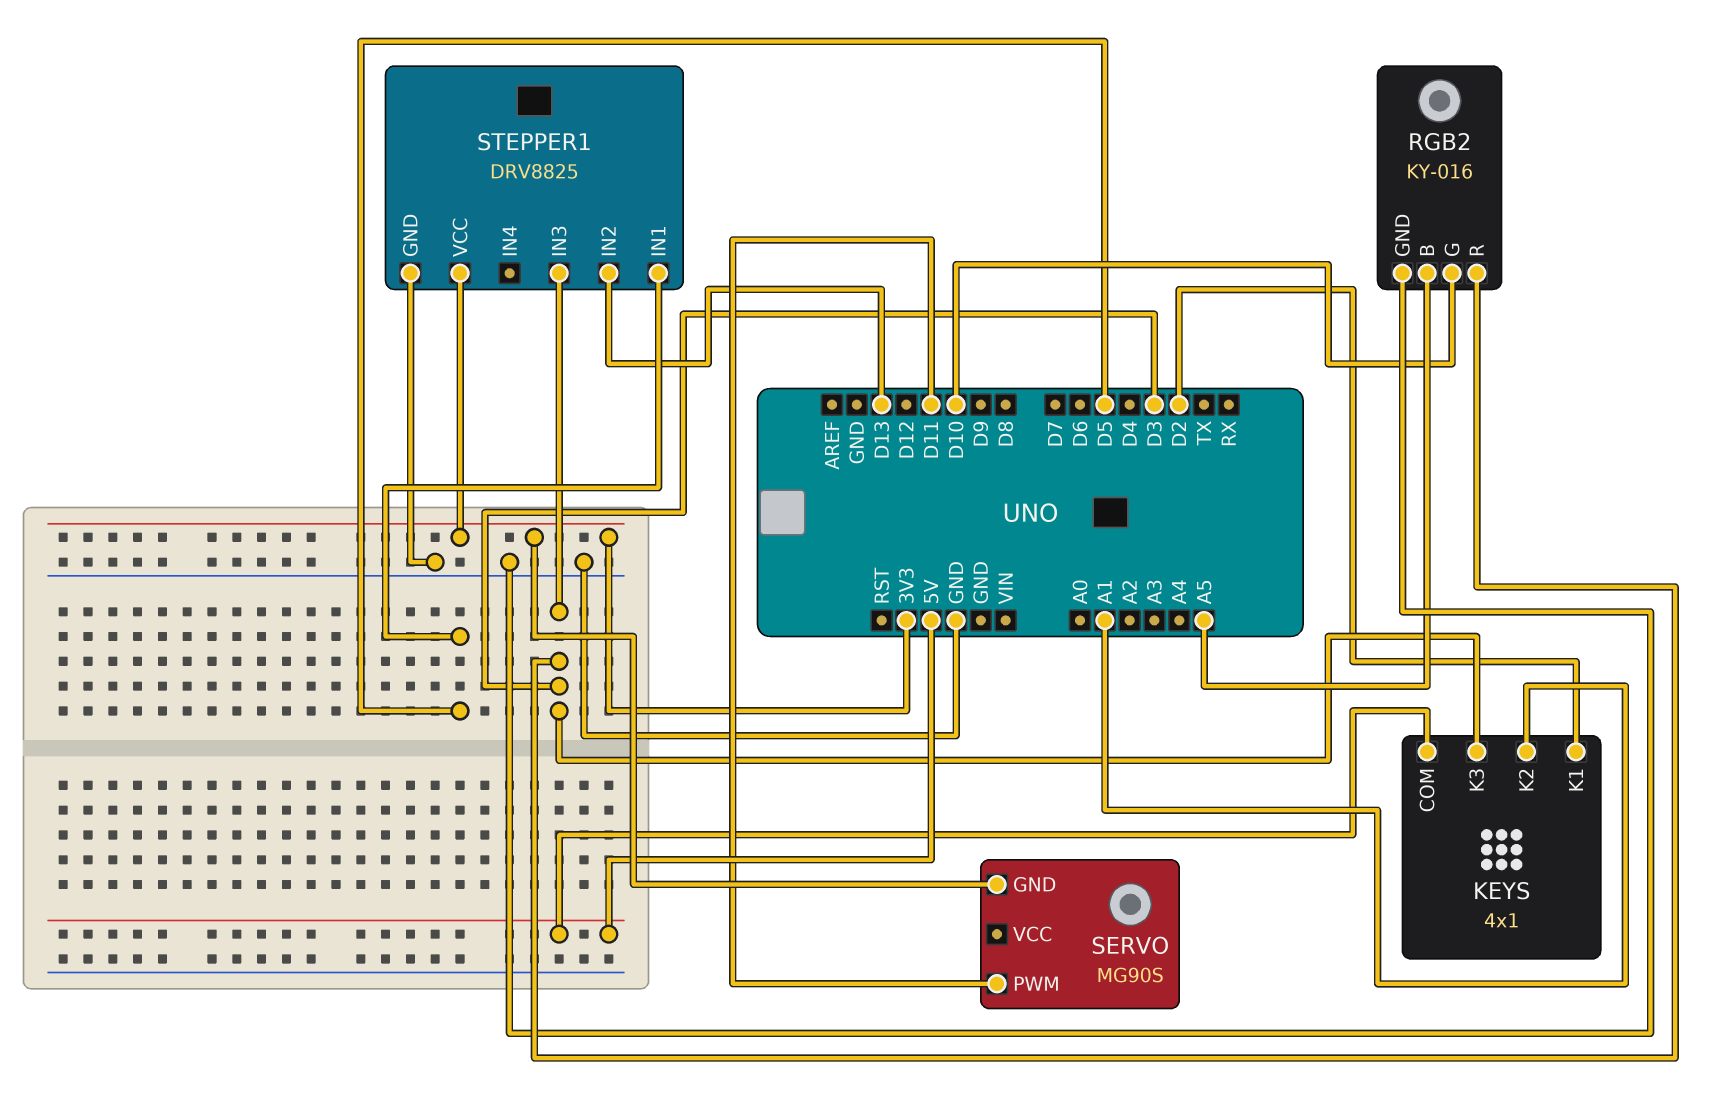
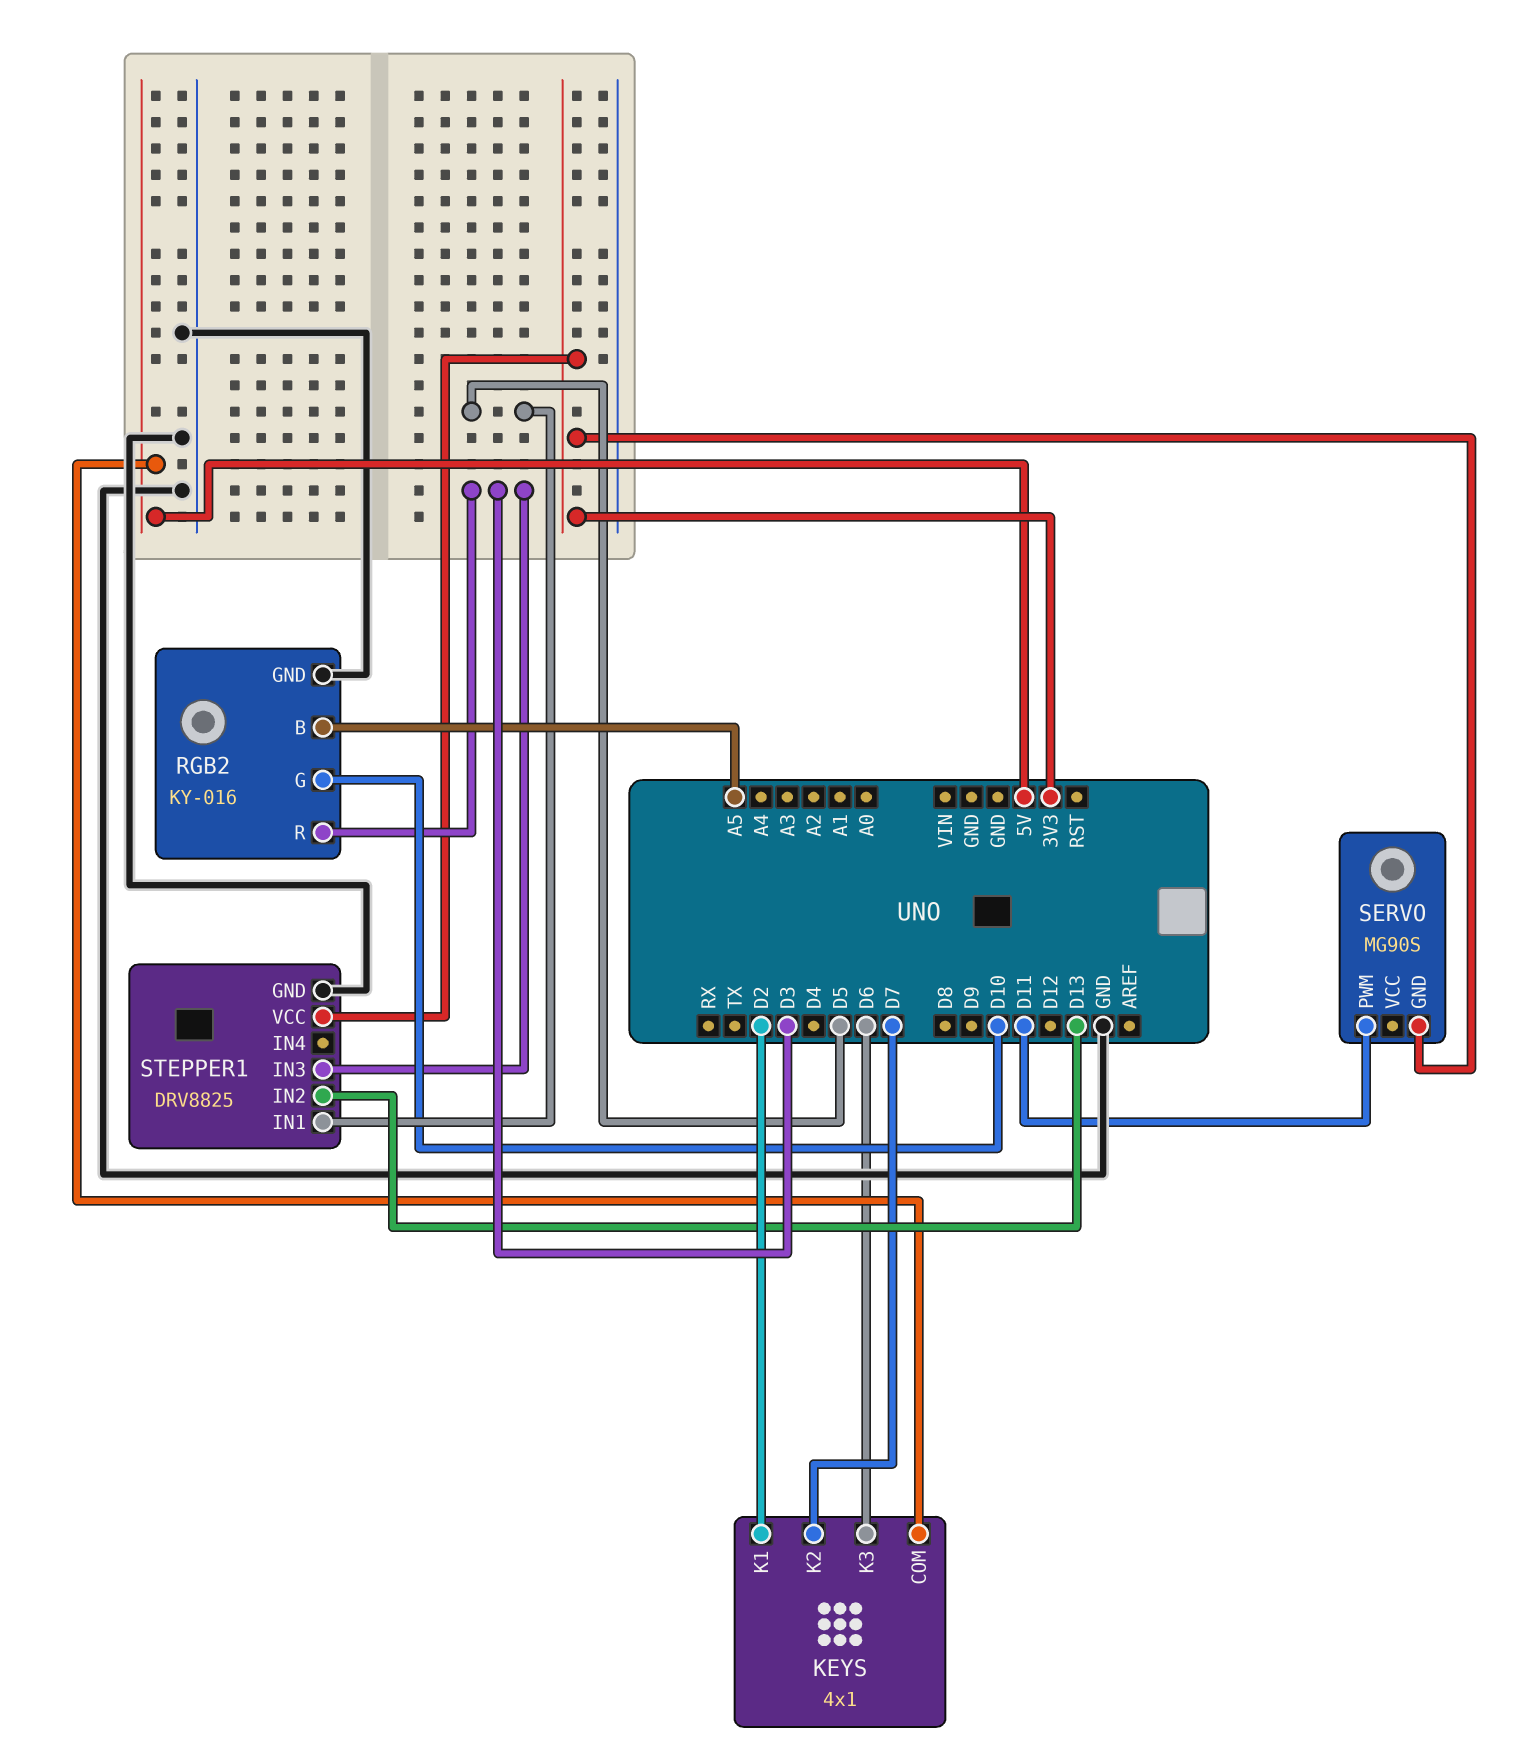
KEYS pin K2: A1 -> D7
KEYS pin K3: D3 -> D6

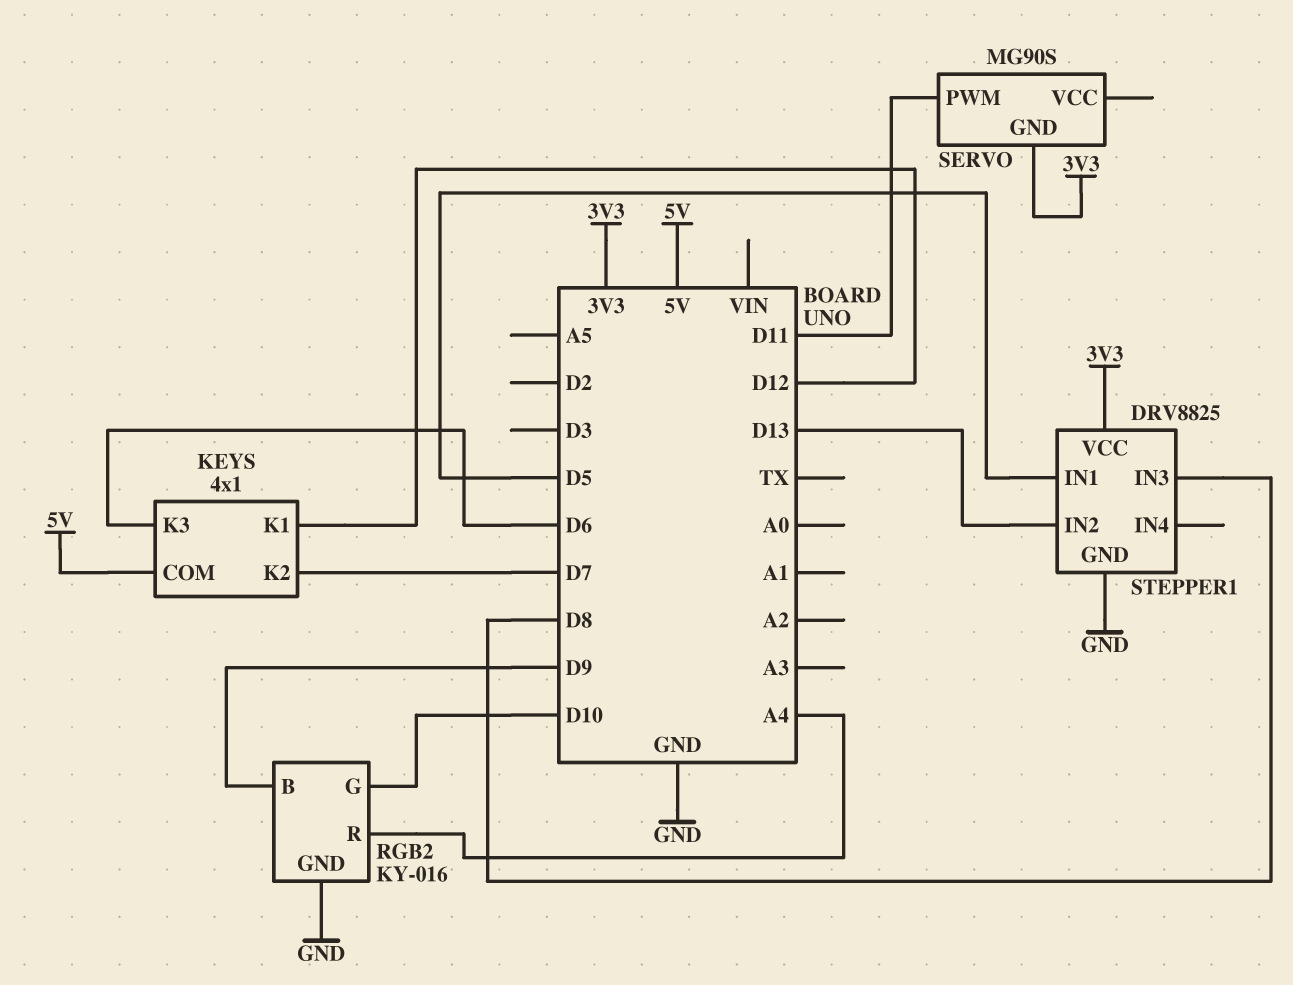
KEYS pin K1: D2 -> D12
RGB2 pin B: A5 -> D9
RGB2 pin R: D3 -> A4
STEPPER1 pin IN3: D3 -> D8

